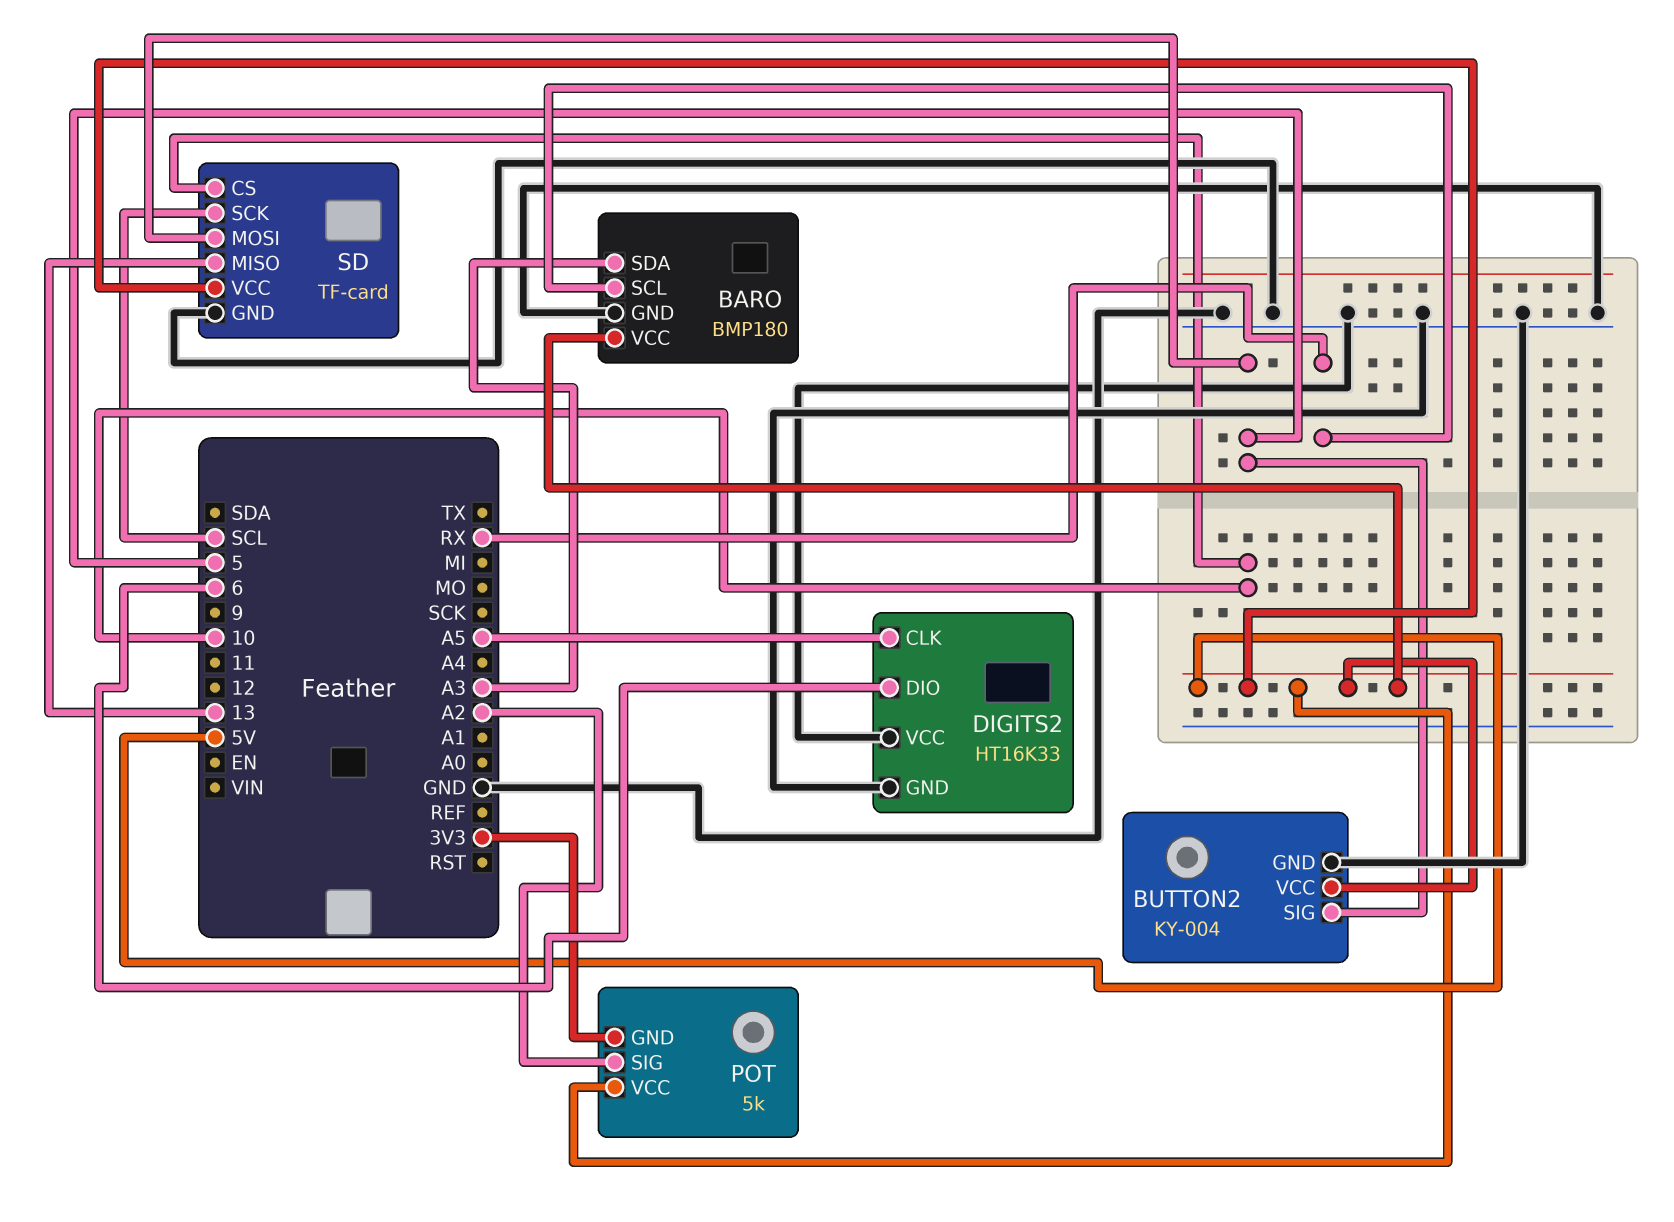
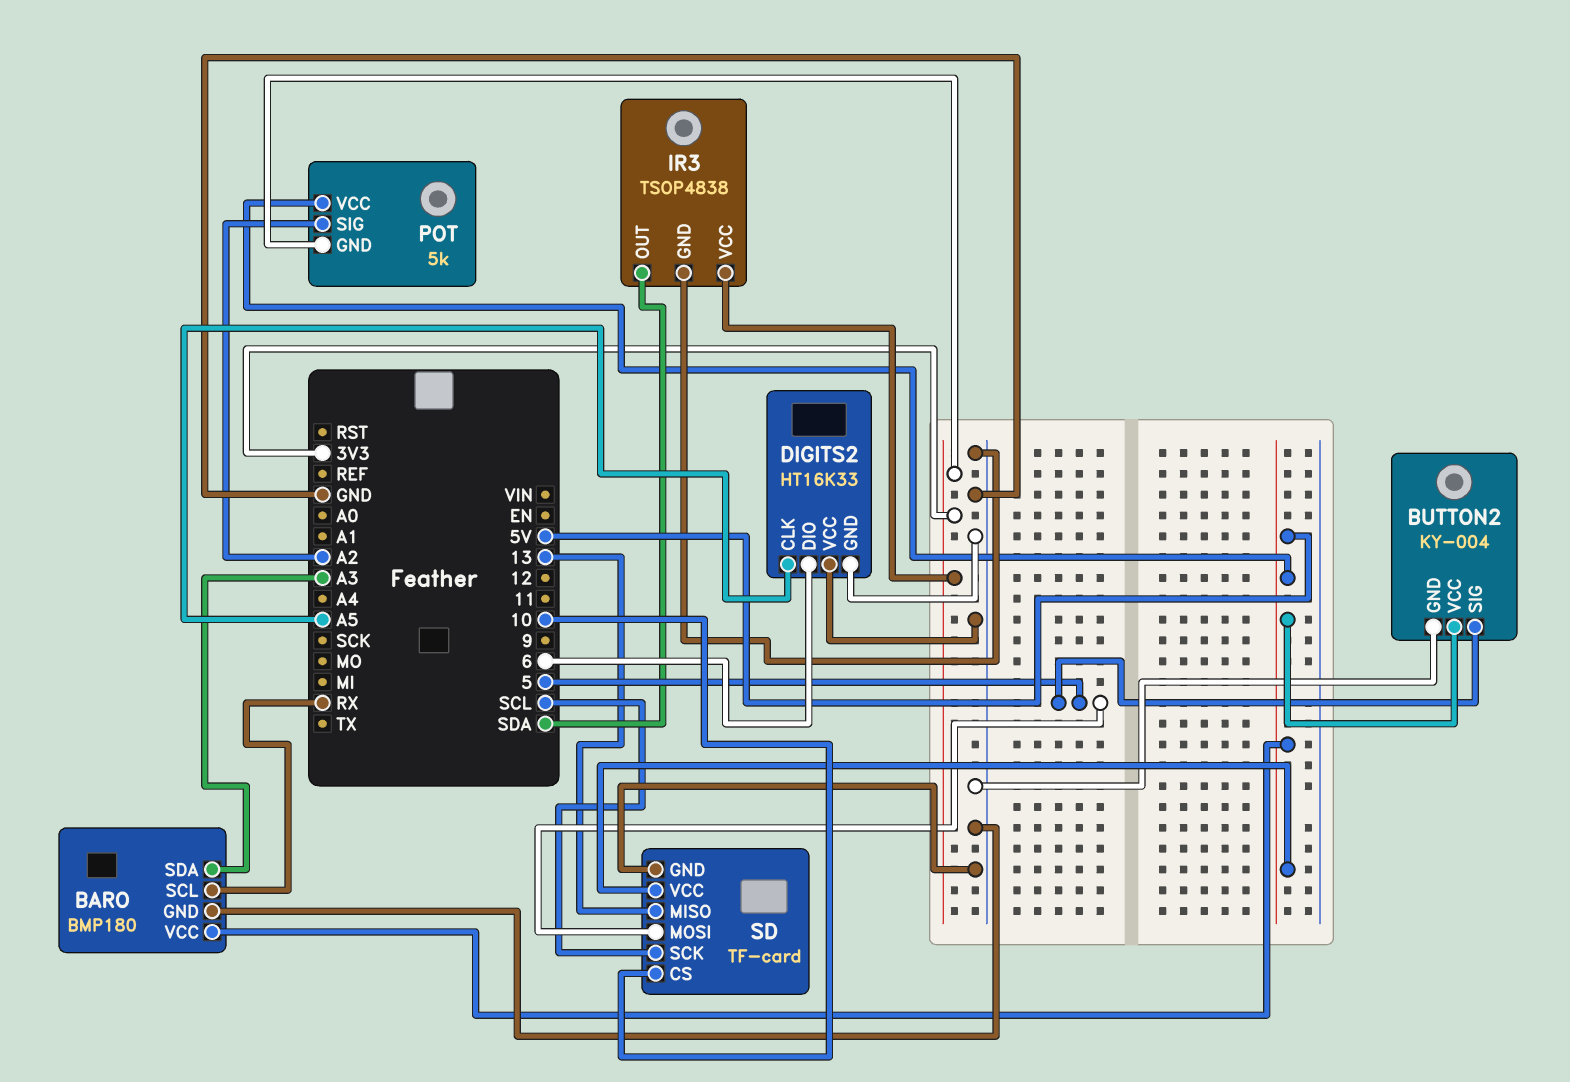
IR3: none -> TSOP4838
IR3 pin GND: none -> GND
IR3 pin OUT: none -> SDA
IR3 pin VCC: none -> 3V3

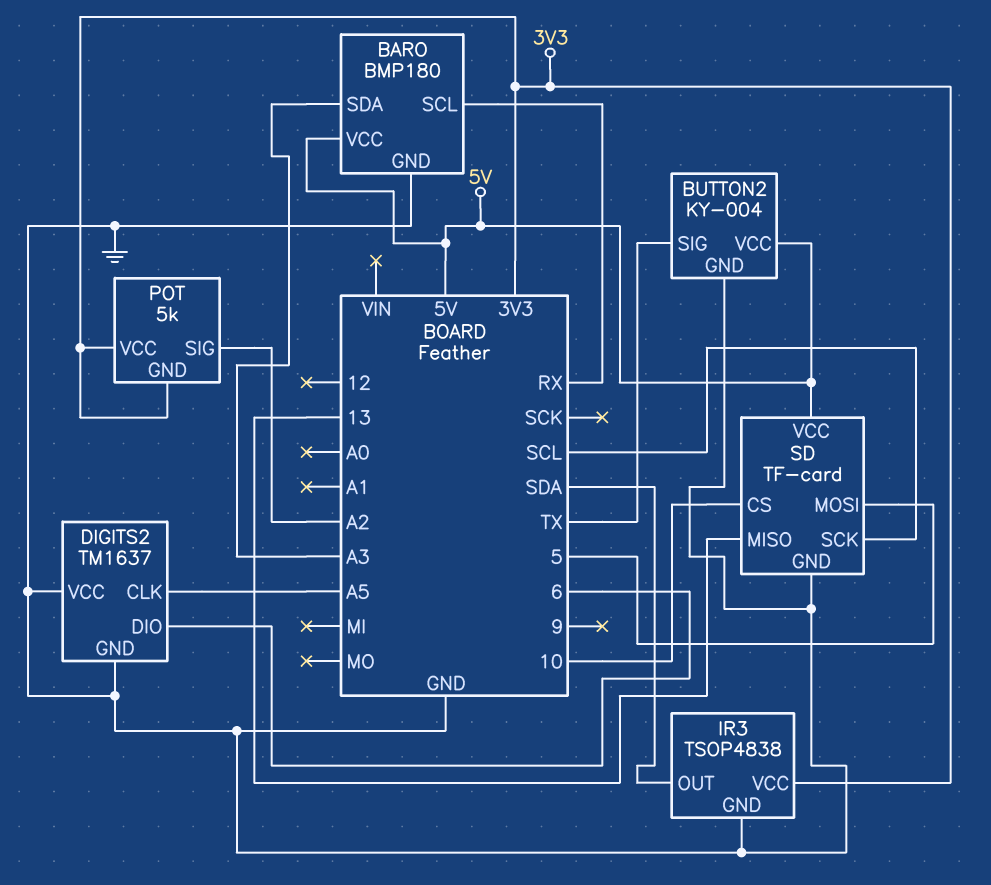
BUTTON2 pin SIG: 5 -> TX
DIGITS2: HT16K33 -> TM1637
POT pin VCC: 5V -> 3V3

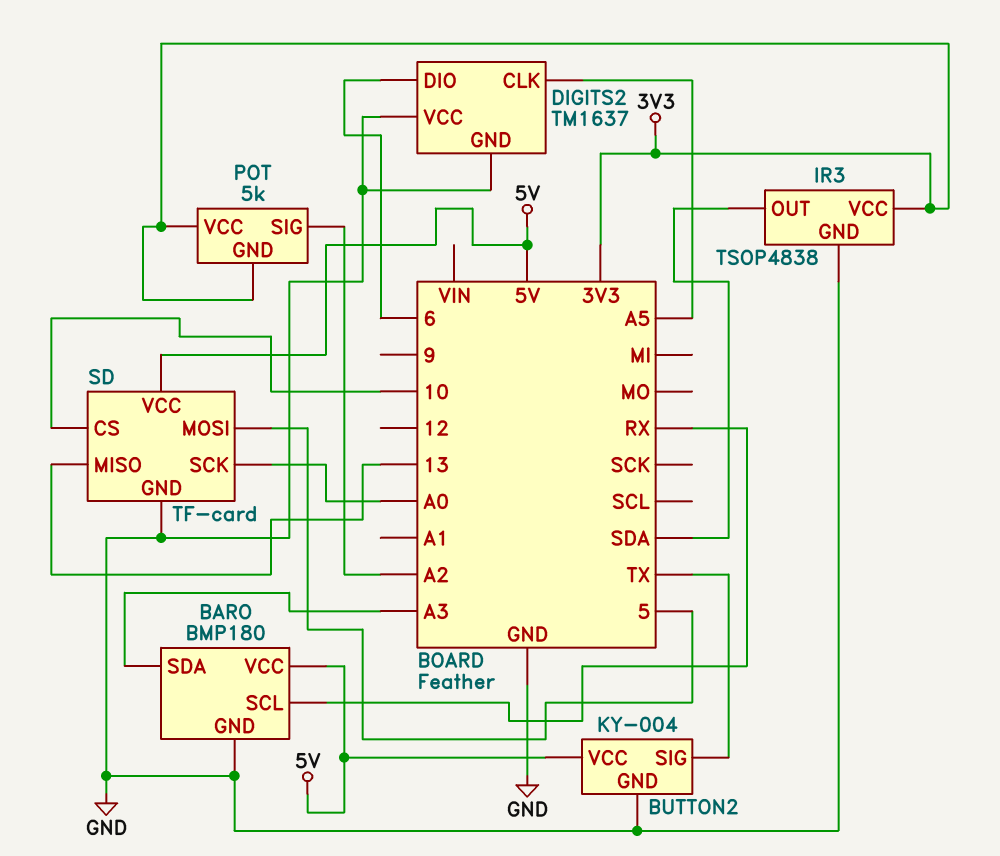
SD pin SCK: SCL -> A0

